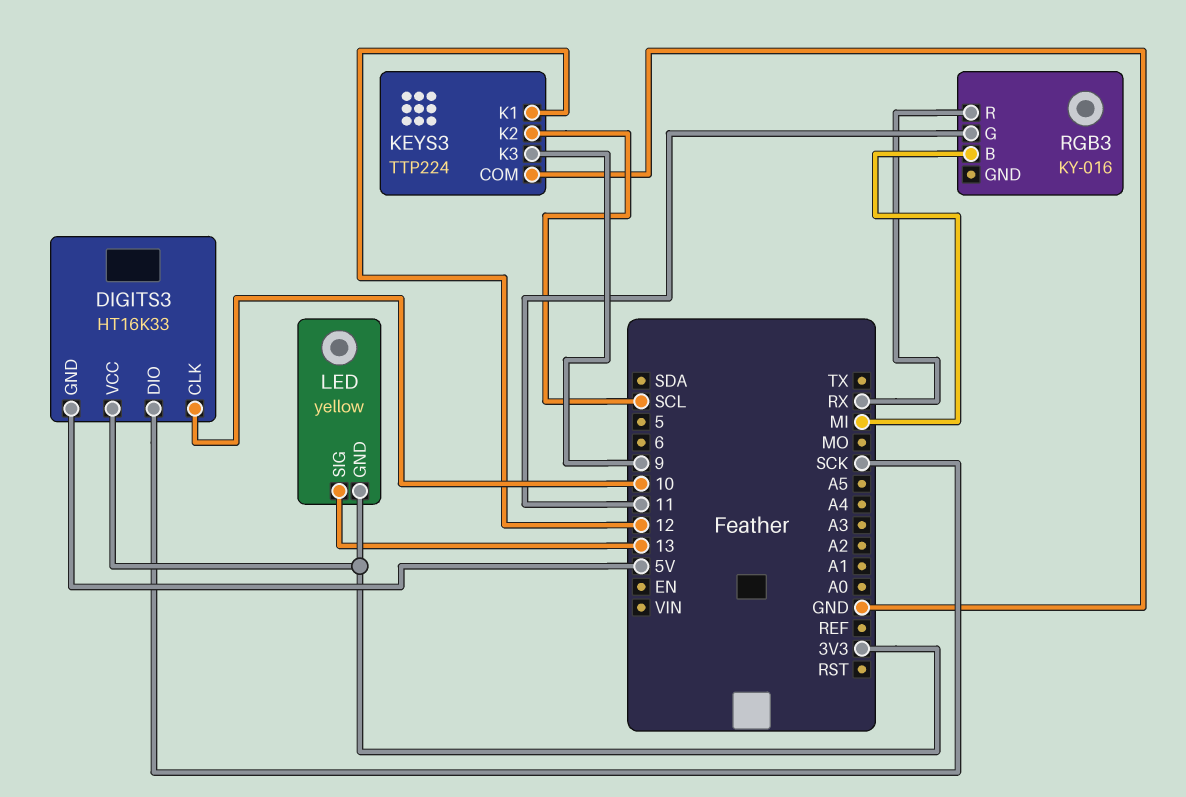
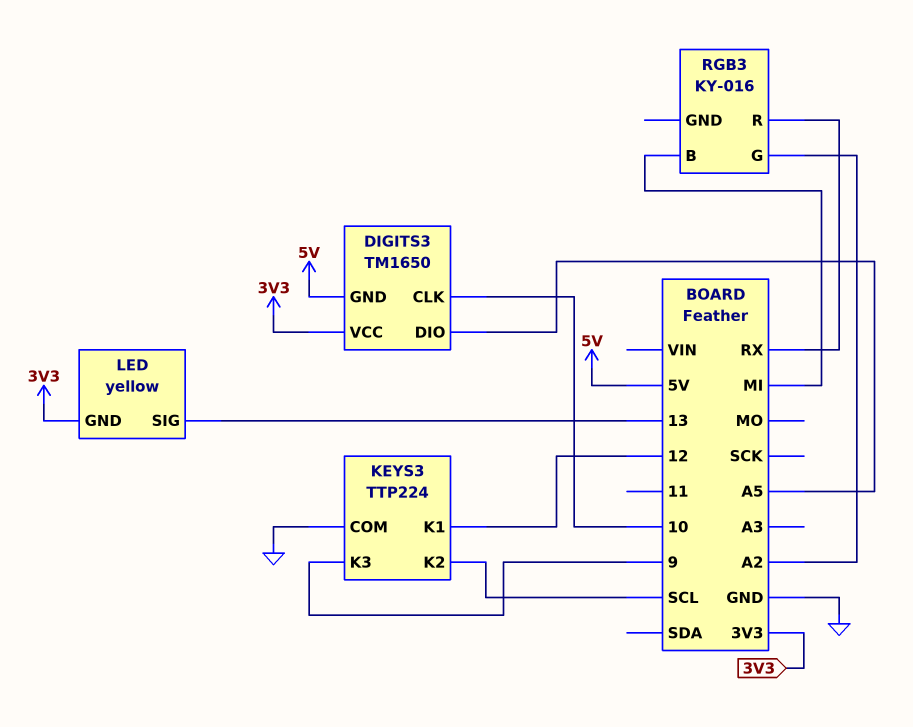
DIGITS3: HT16K33 -> TM1650
DIGITS3 pin DIO: SCK -> A5
RGB3 pin G: 11 -> A2

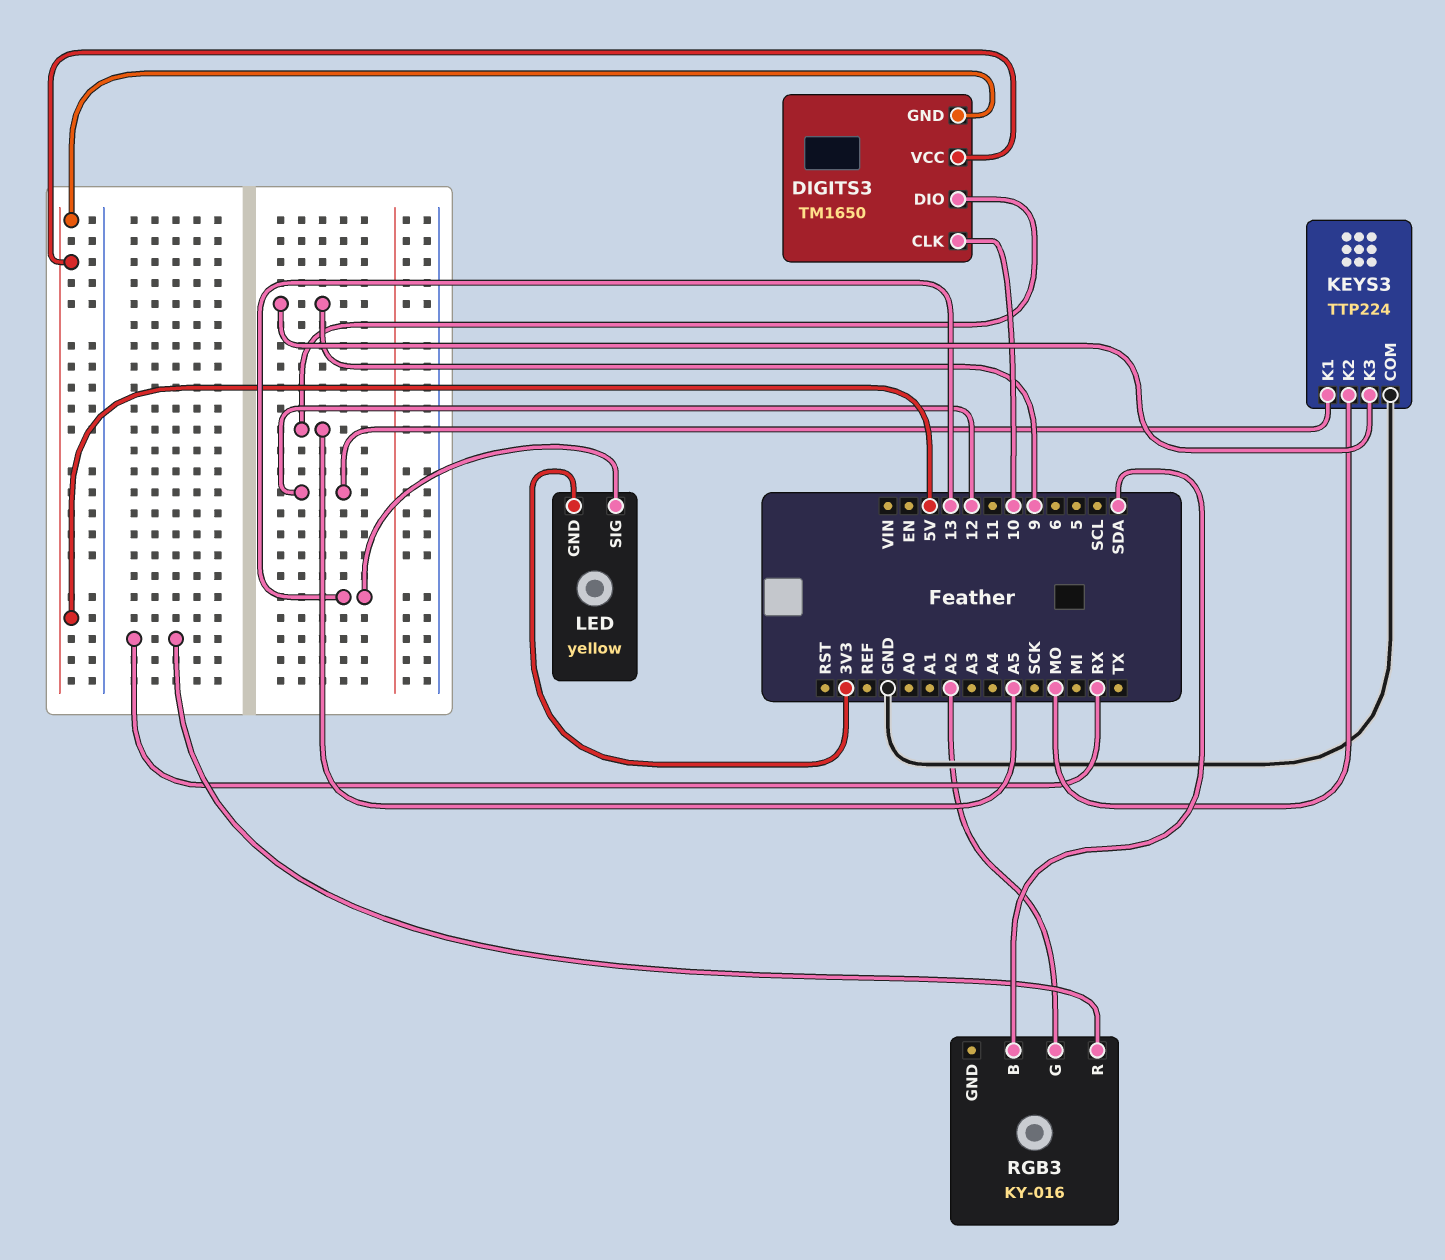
DIGITS3 pin VCC: 3V3 -> 5V
KEYS3 pin K2: SCL -> MO
RGB3 pin B: MI -> SDA

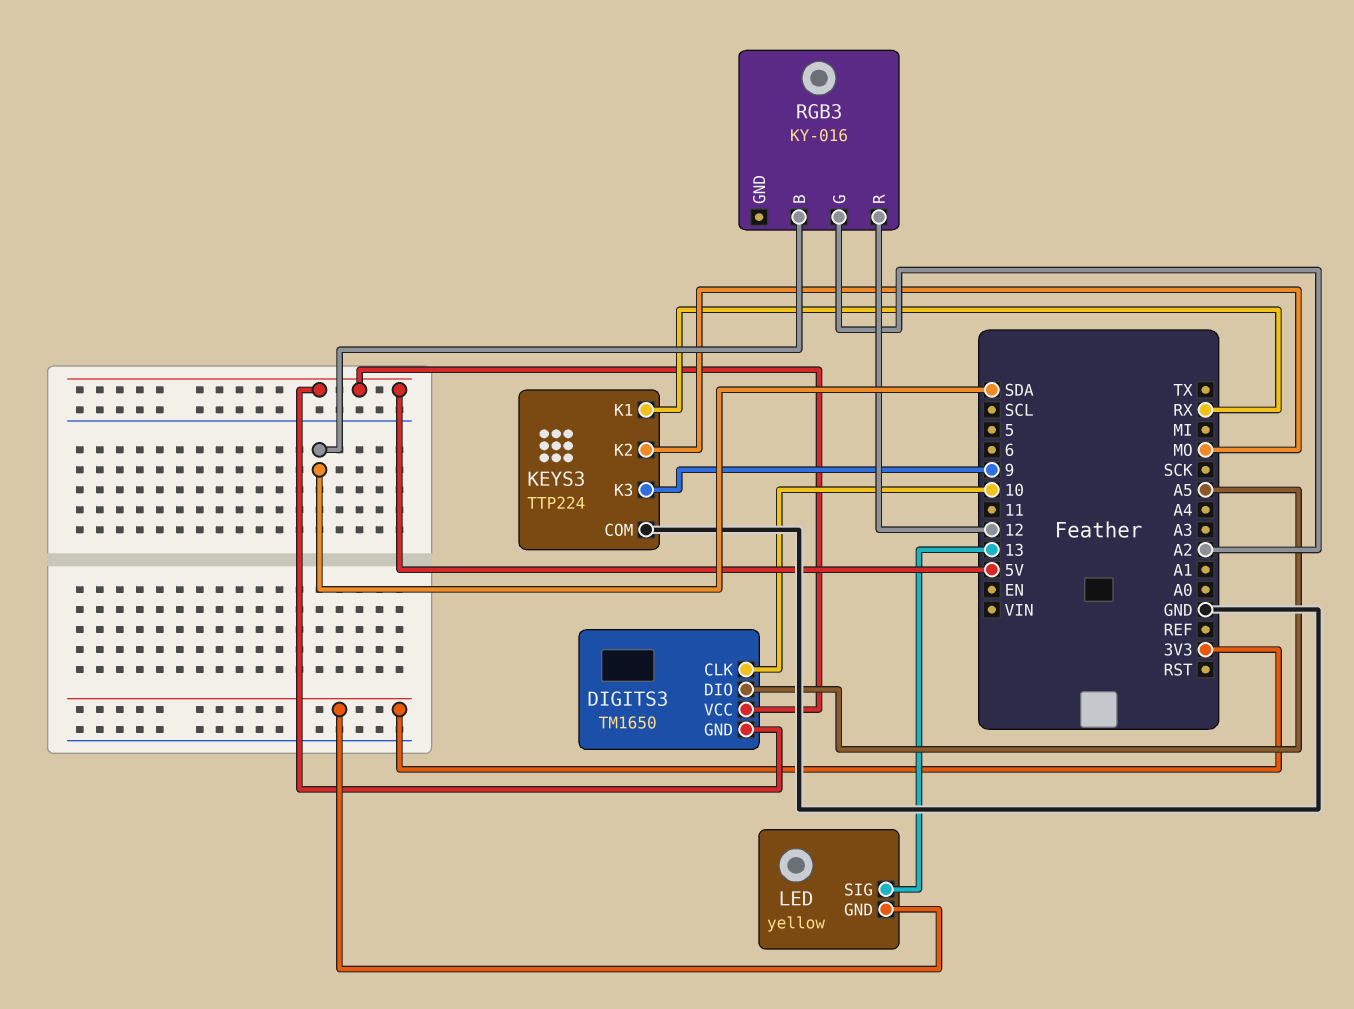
KEYS3 pin K1: 12 -> RX
RGB3 pin R: RX -> 12

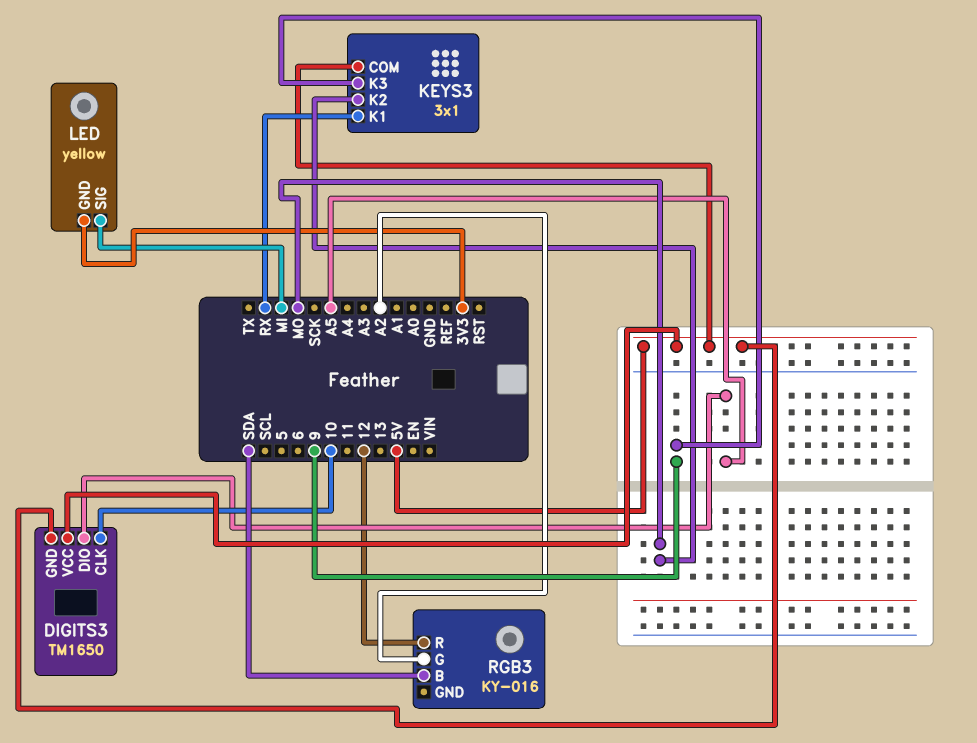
KEYS3: TTP224 -> 3x1
KEYS3 pin COM: GND -> 5V
LED pin SIG: 13 -> MI

